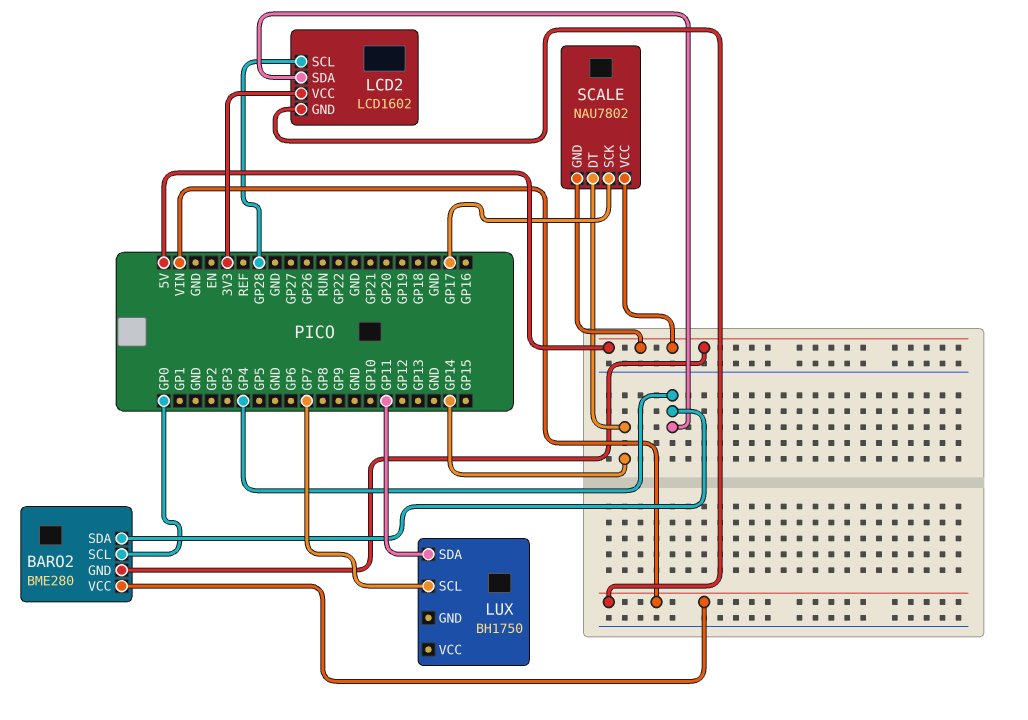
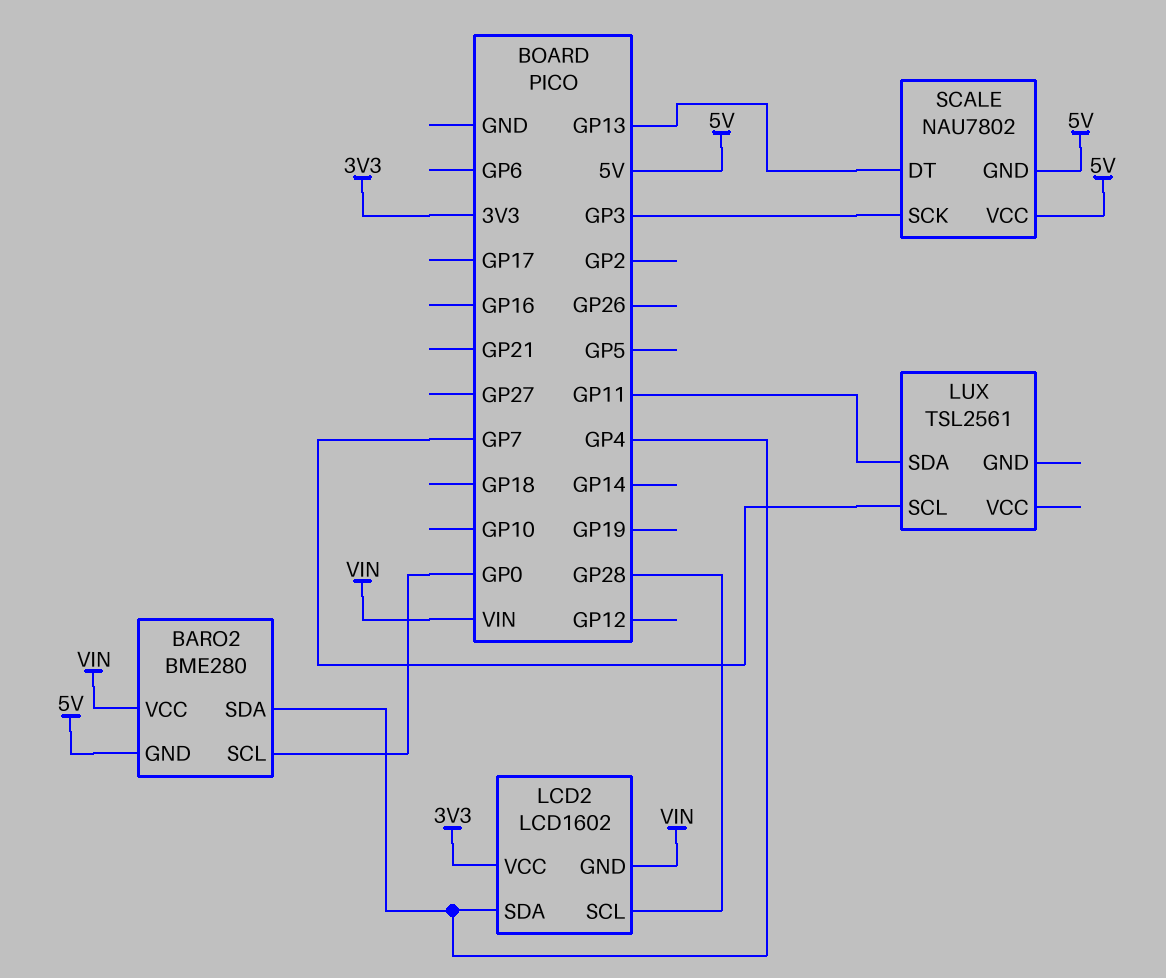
LUX: BH1750 -> TSL2561
SCALE pin DT: GP14 -> GP13
SCALE pin SCK: GP17 -> GP3

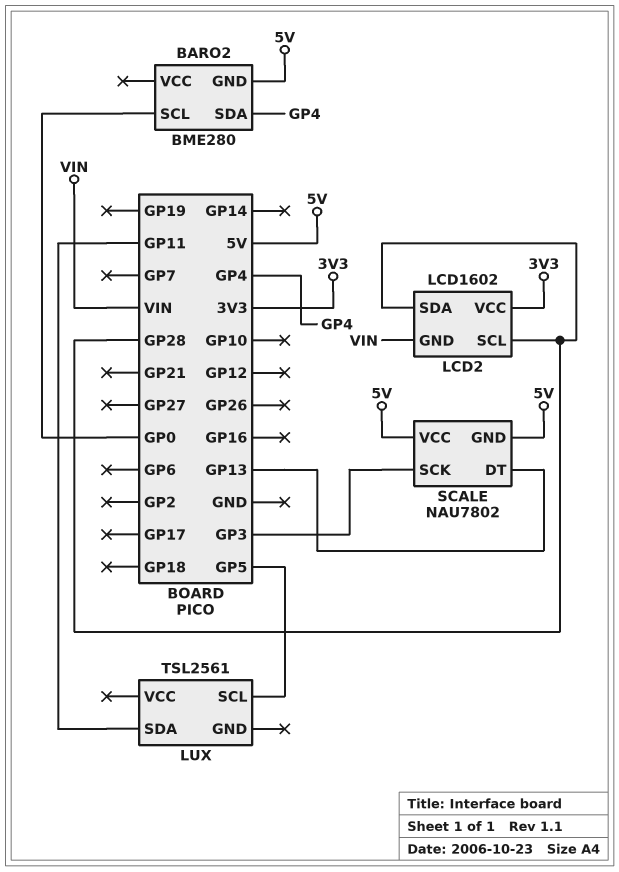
BARO2 pin VCC: VIN -> none
LCD2 pin SDA: GP4 -> GP28
LUX pin SCL: GP7 -> GP5

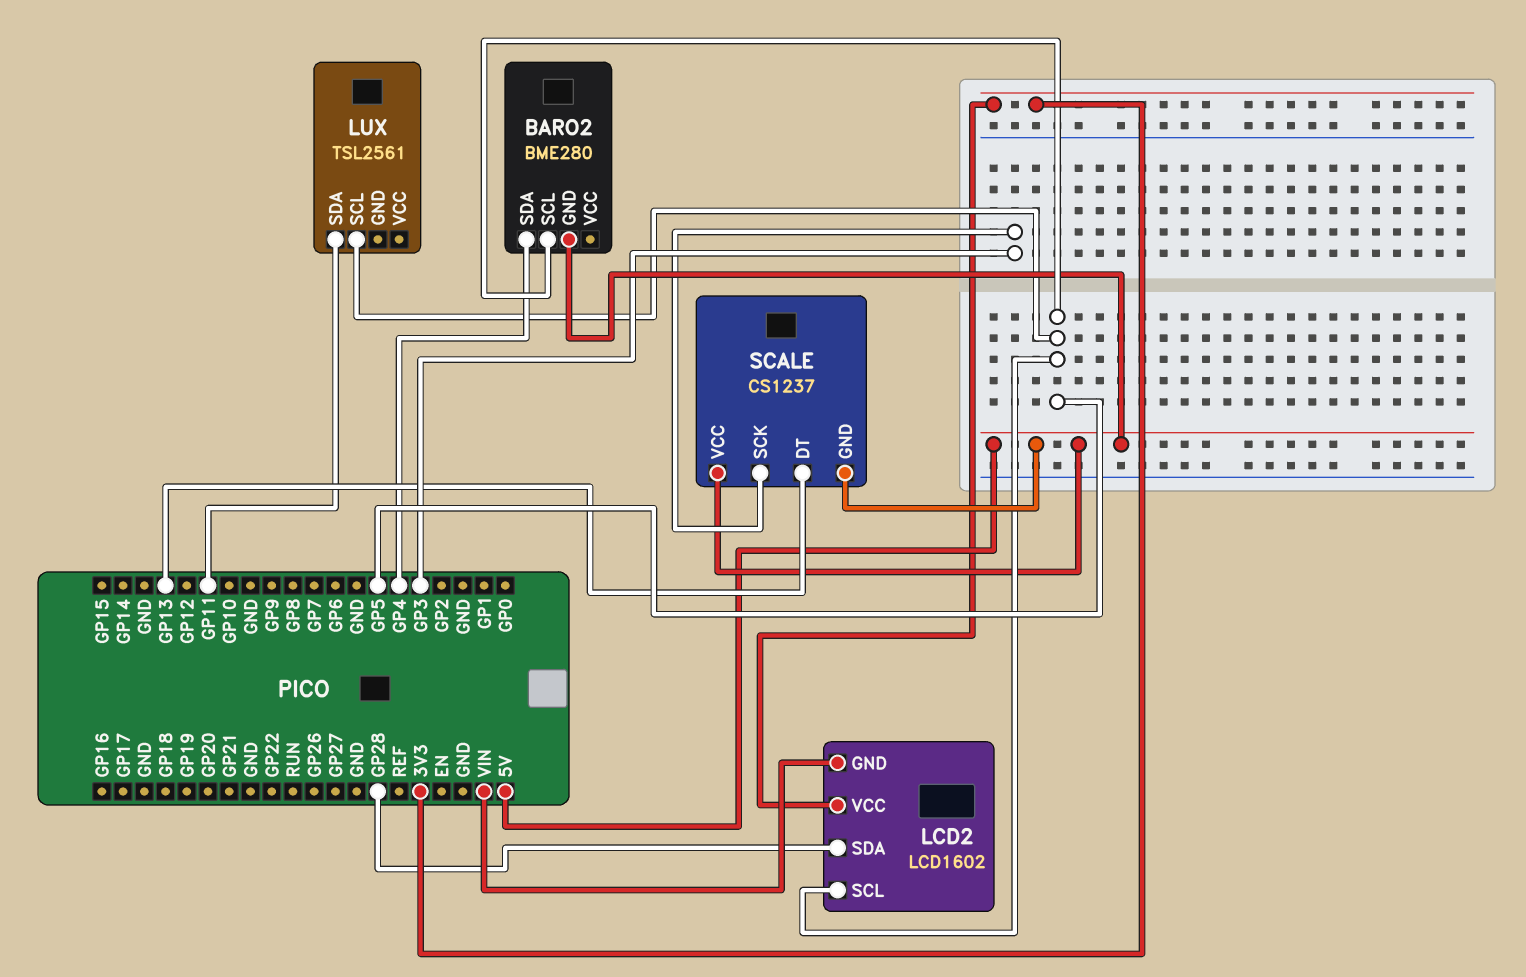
BARO2 pin SCL: GP0 -> GP5
LCD2 pin SCL: GP28 -> GP5
SCALE: NAU7802 -> CS1237

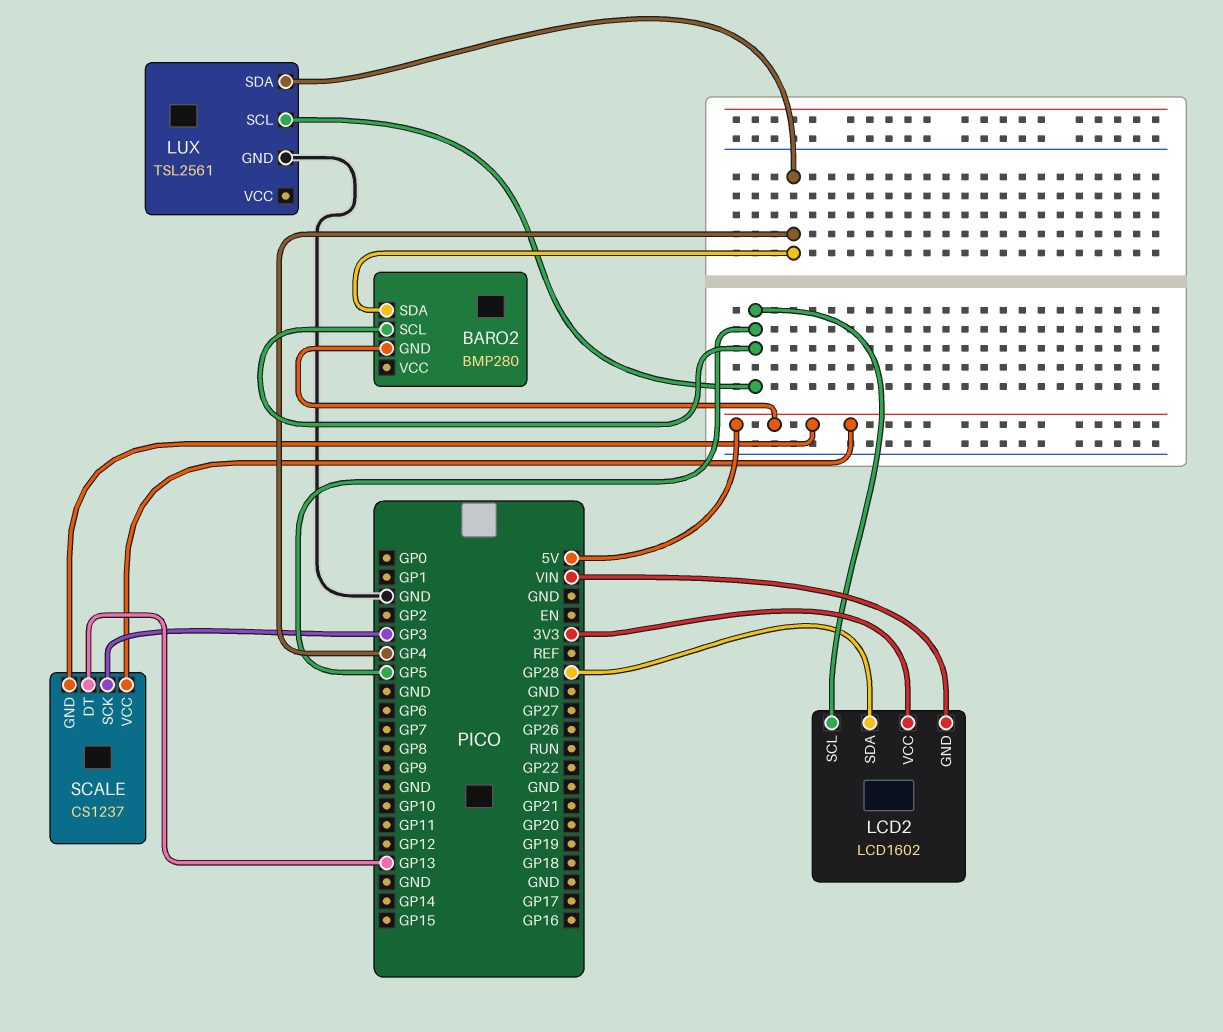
BARO2: BME280 -> BMP280
LUX pin GND: none -> GND
LUX pin SDA: GP11 -> GP4

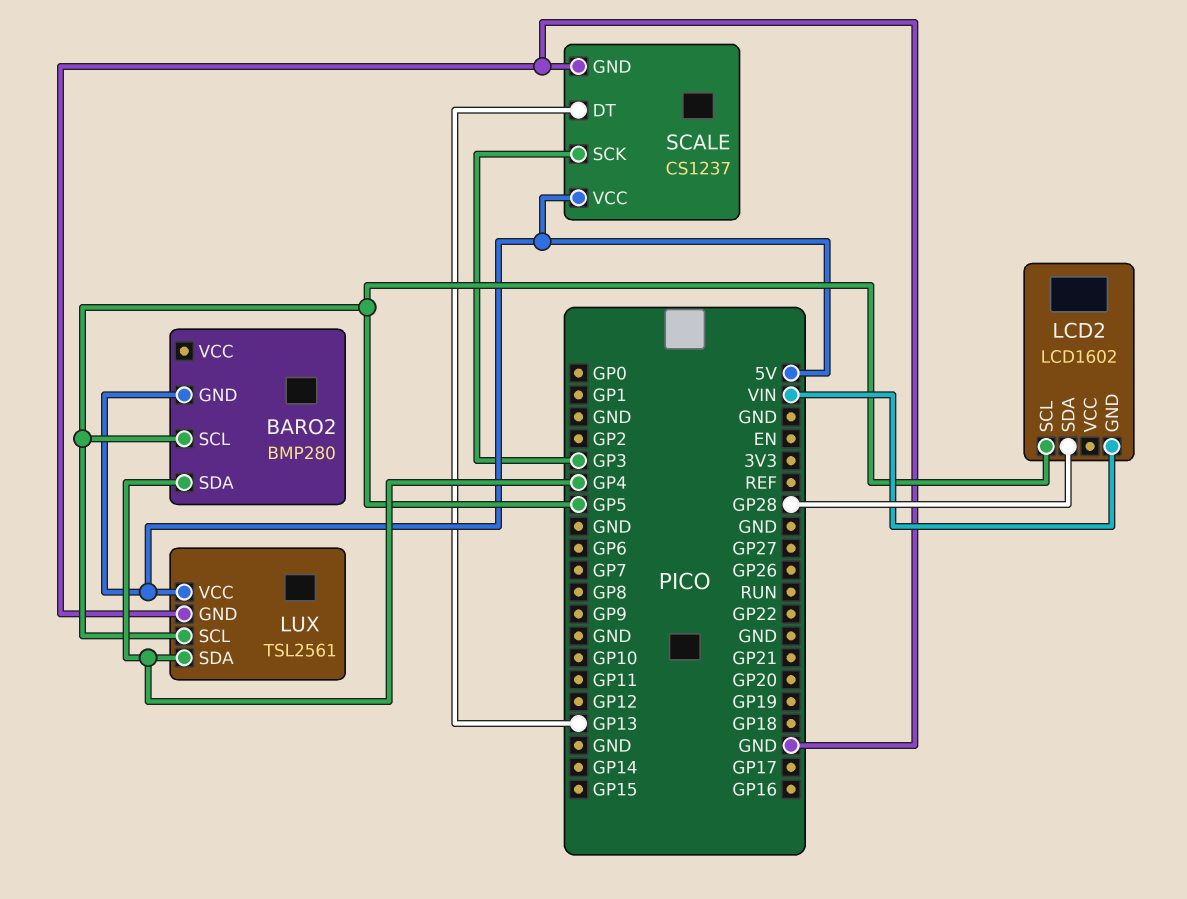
LCD2 pin VCC: 3V3 -> none
LUX pin VCC: none -> 5V
SCALE pin GND: 5V -> GND

